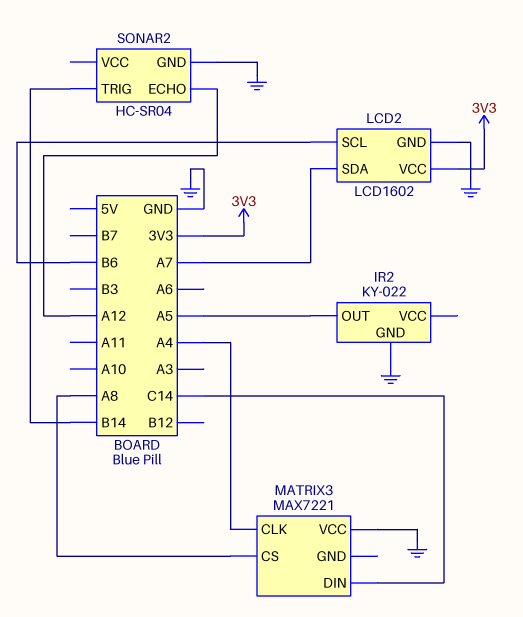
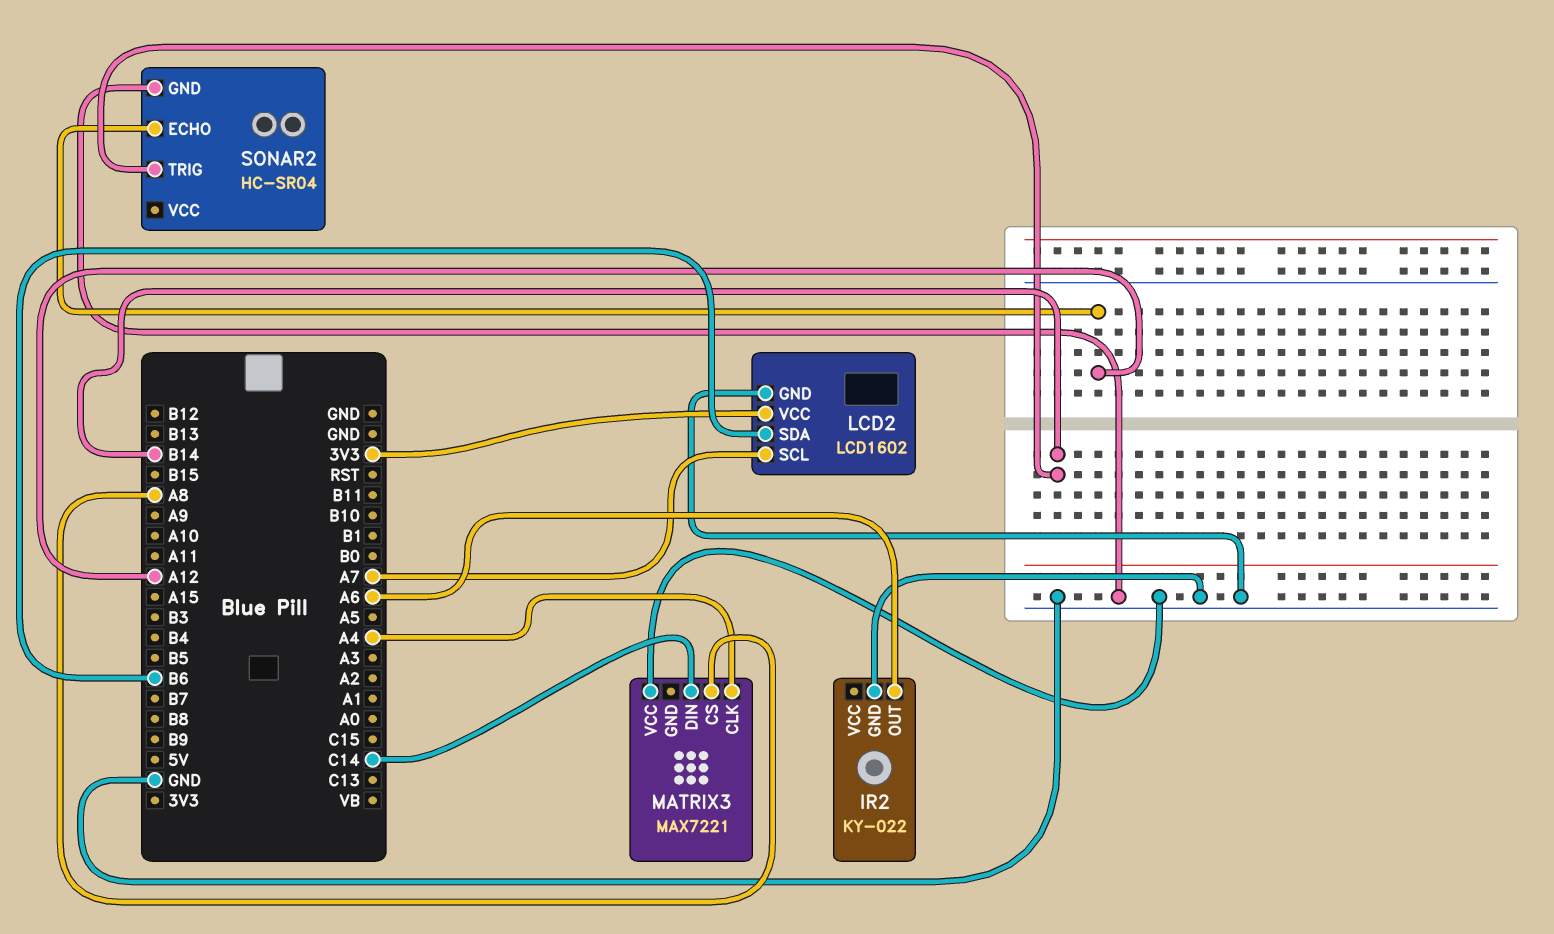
IR2 pin OUT: A5 -> A6
LCD2 pin SCL: B6 -> A7
LCD2 pin SDA: A7 -> B6

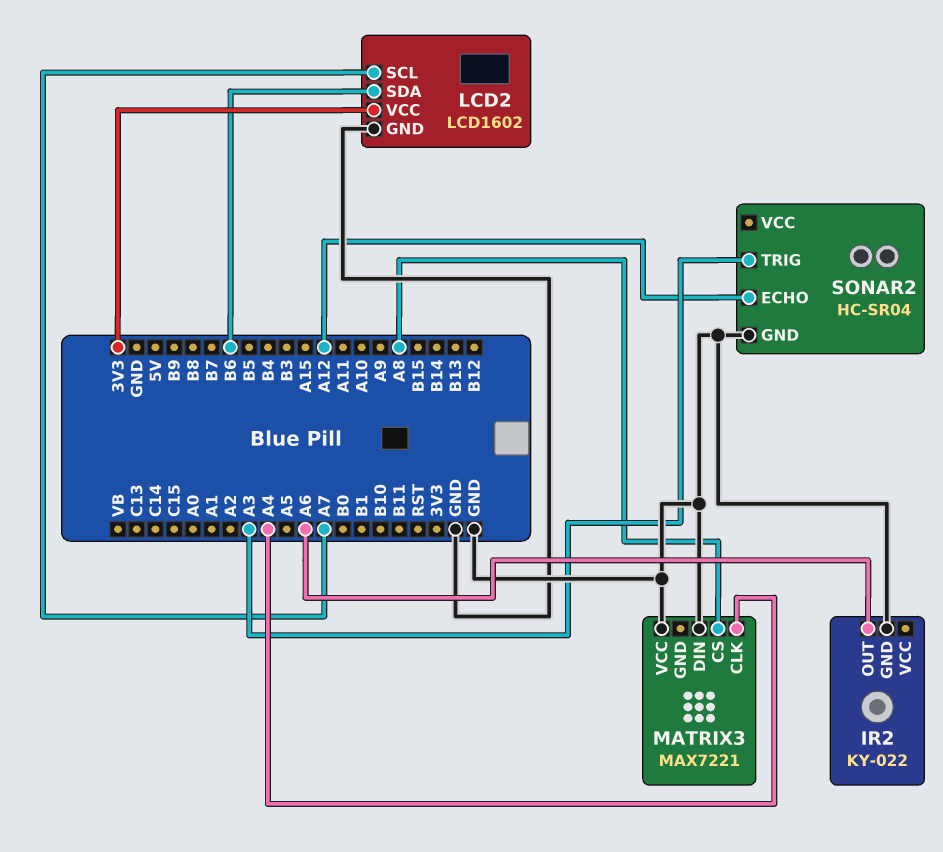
MATRIX3 pin DIN: C14 -> GND
SONAR2 pin TRIG: B14 -> A3

